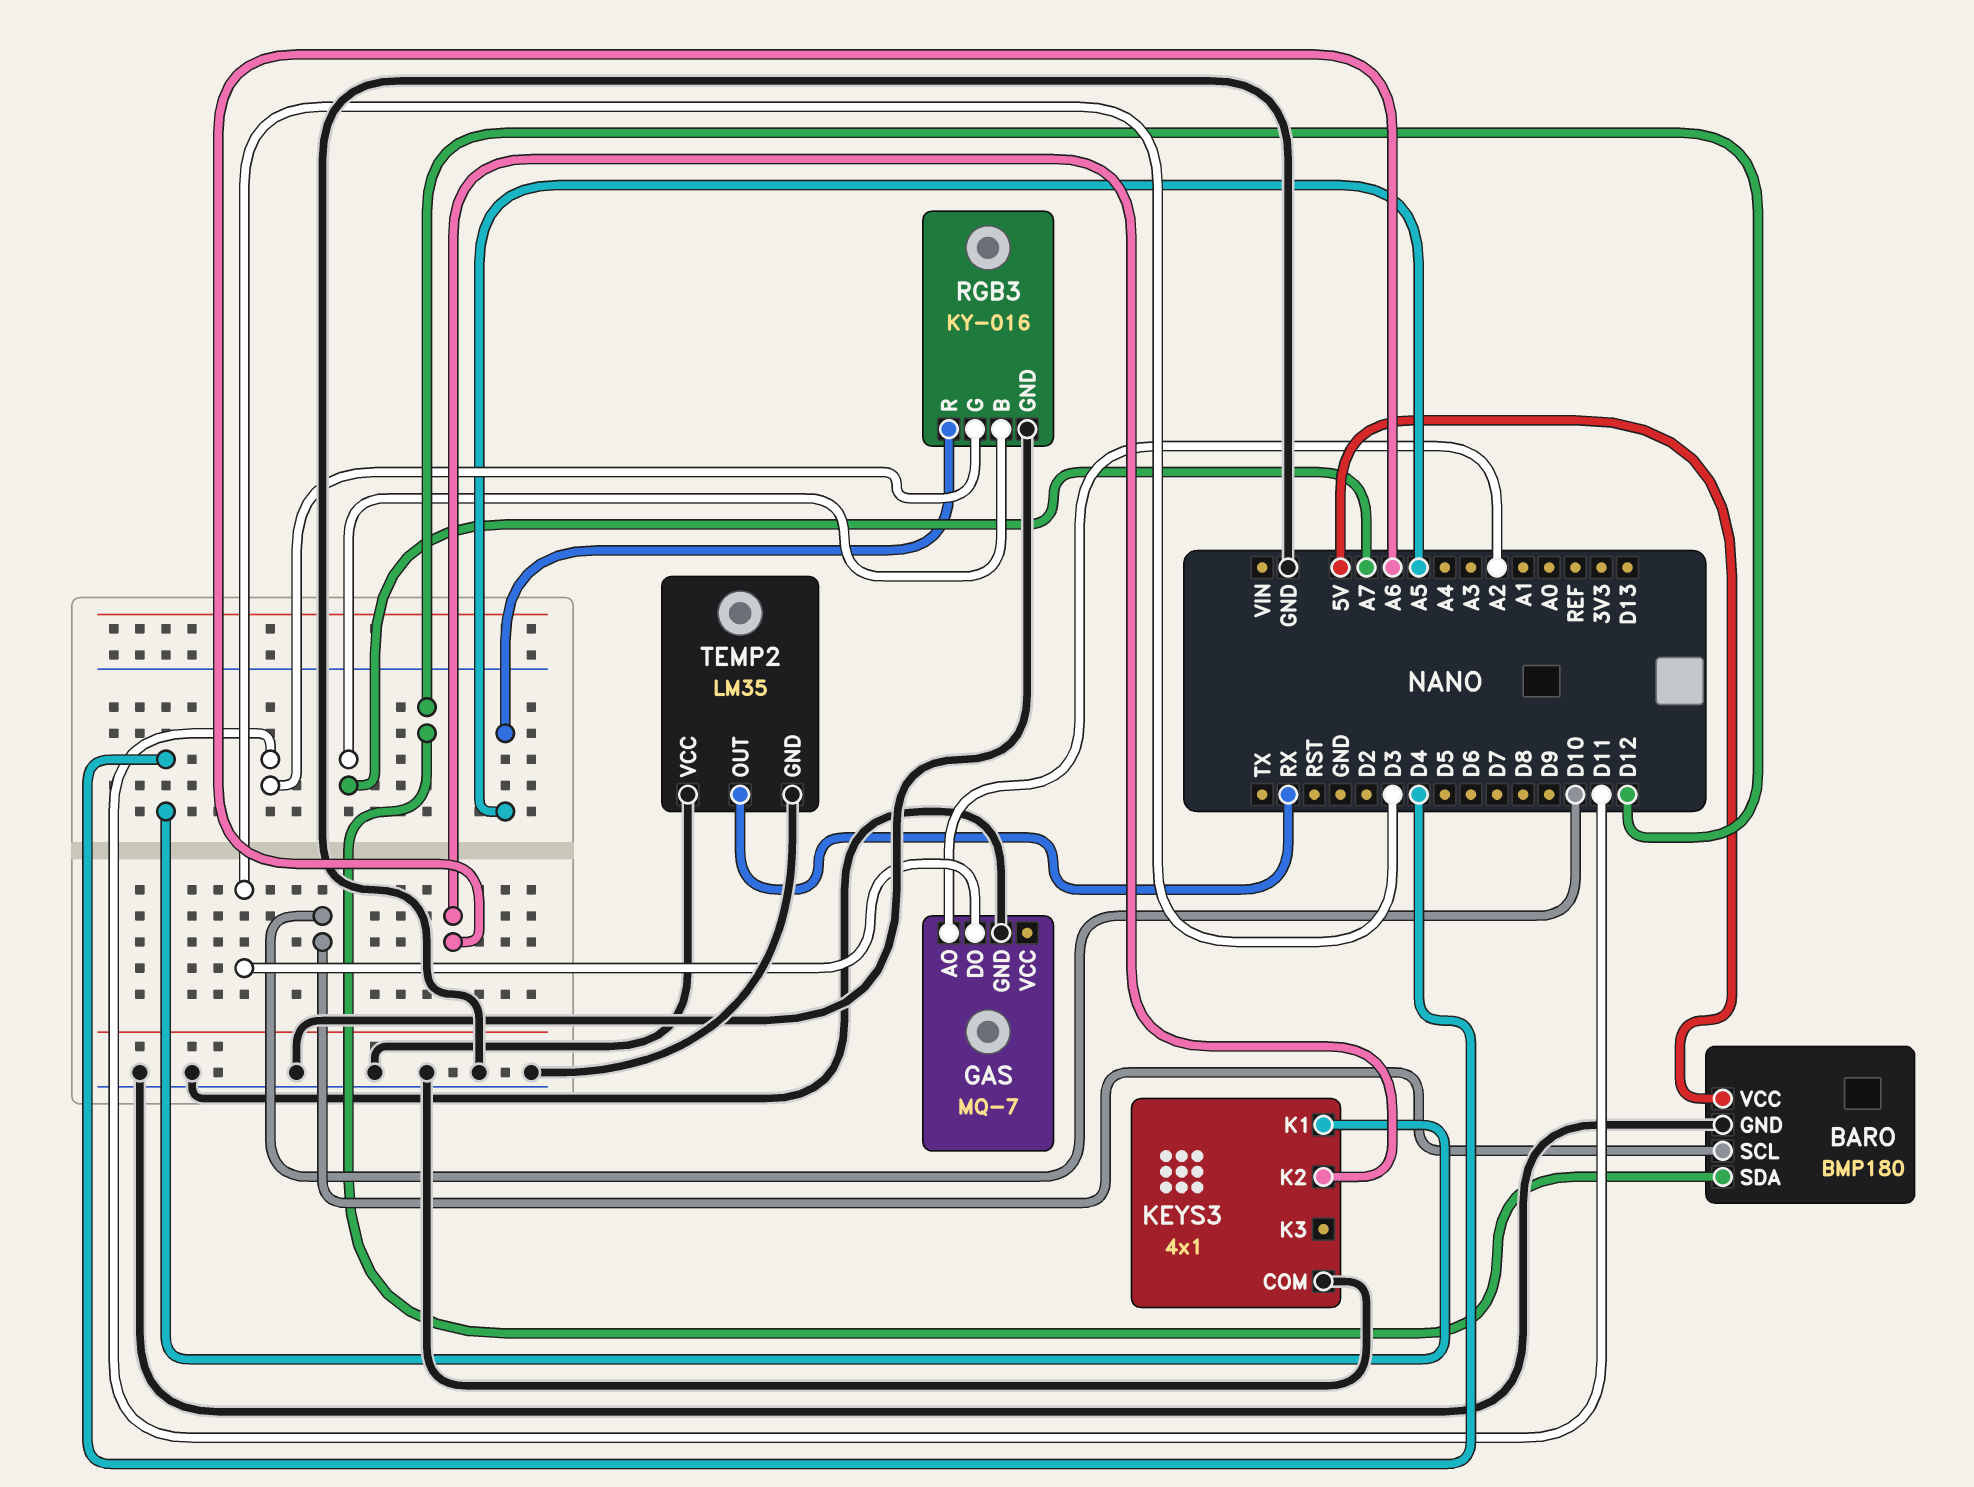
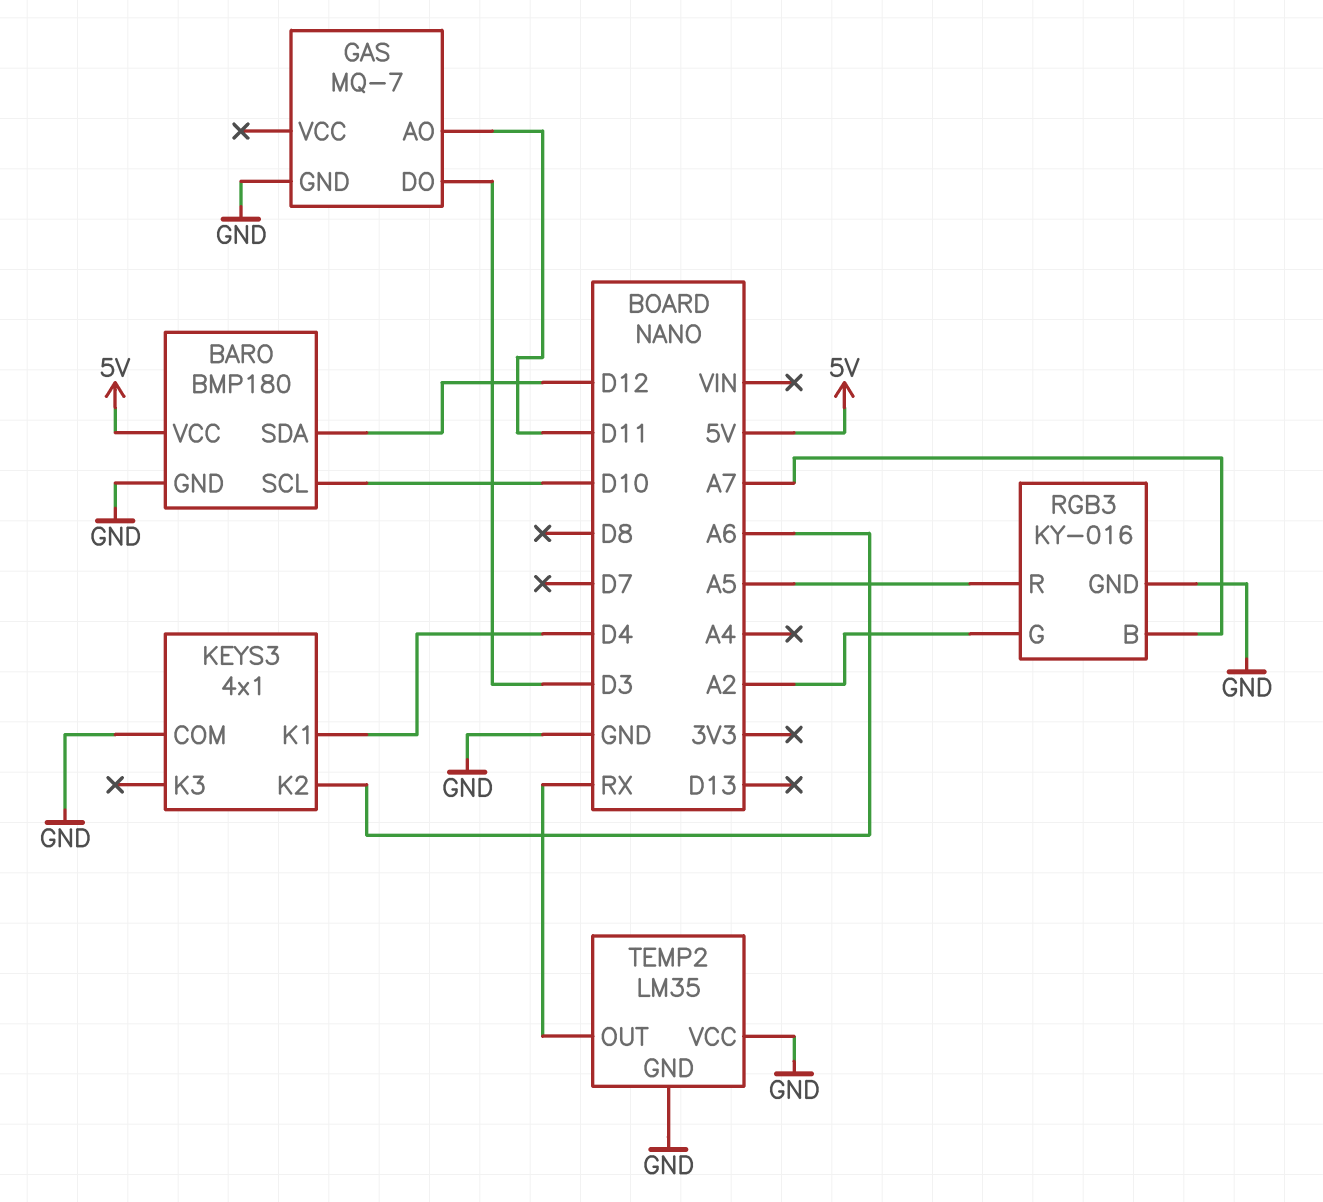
GAS pin AO: A2 -> D11
RGB3 pin G: D11 -> A2

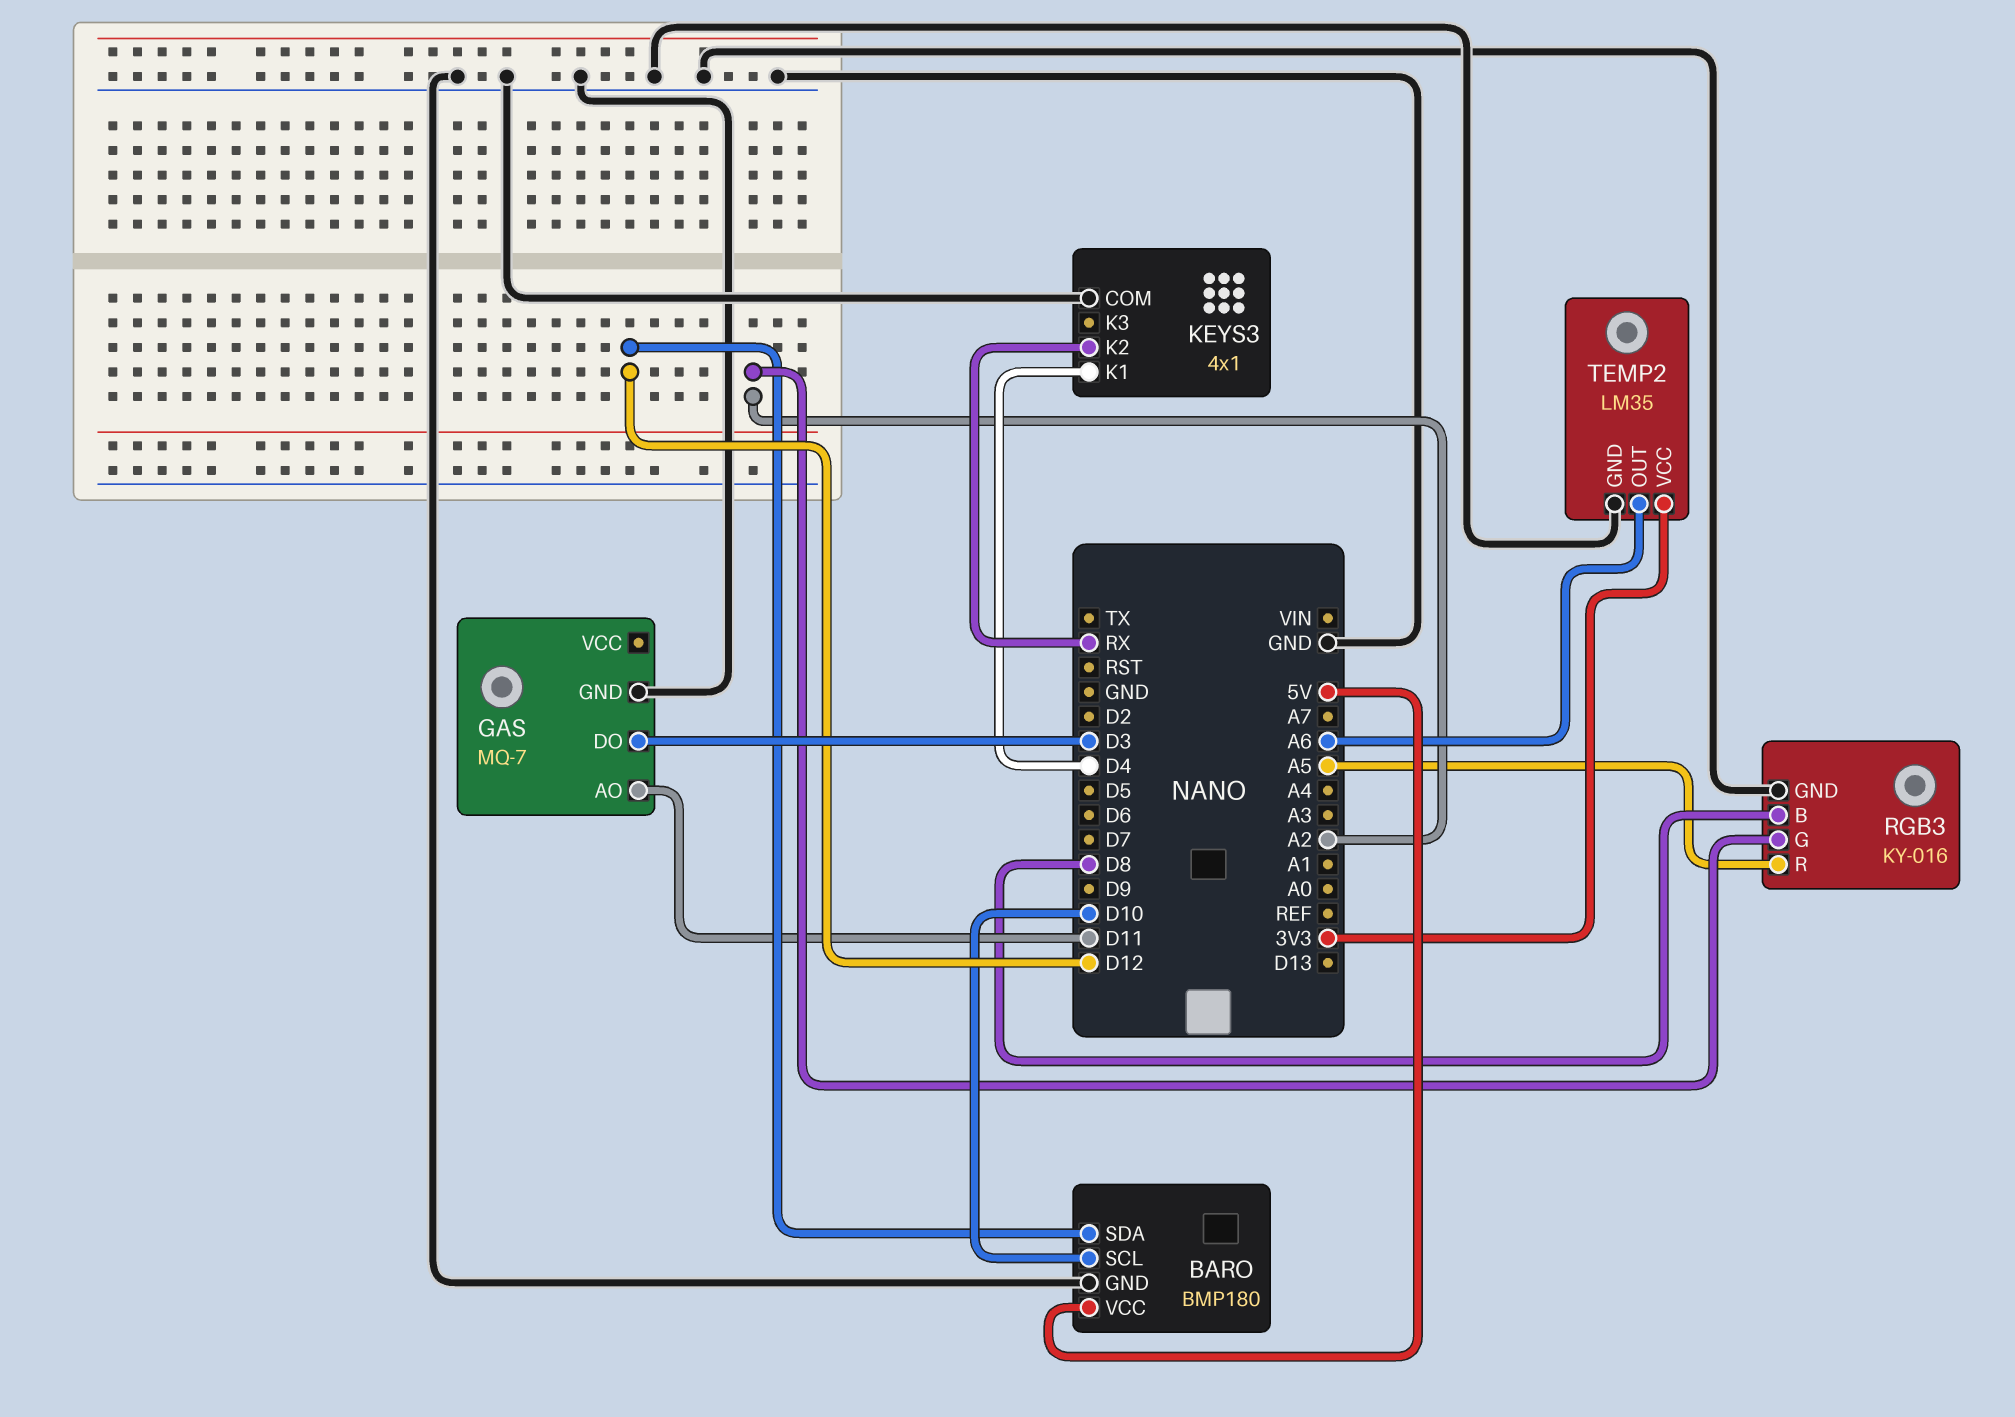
KEYS3 pin K2: A6 -> RX
RGB3 pin B: A7 -> D8
TEMP2 pin OUT: RX -> A6
TEMP2 pin VCC: GND -> 3V3

